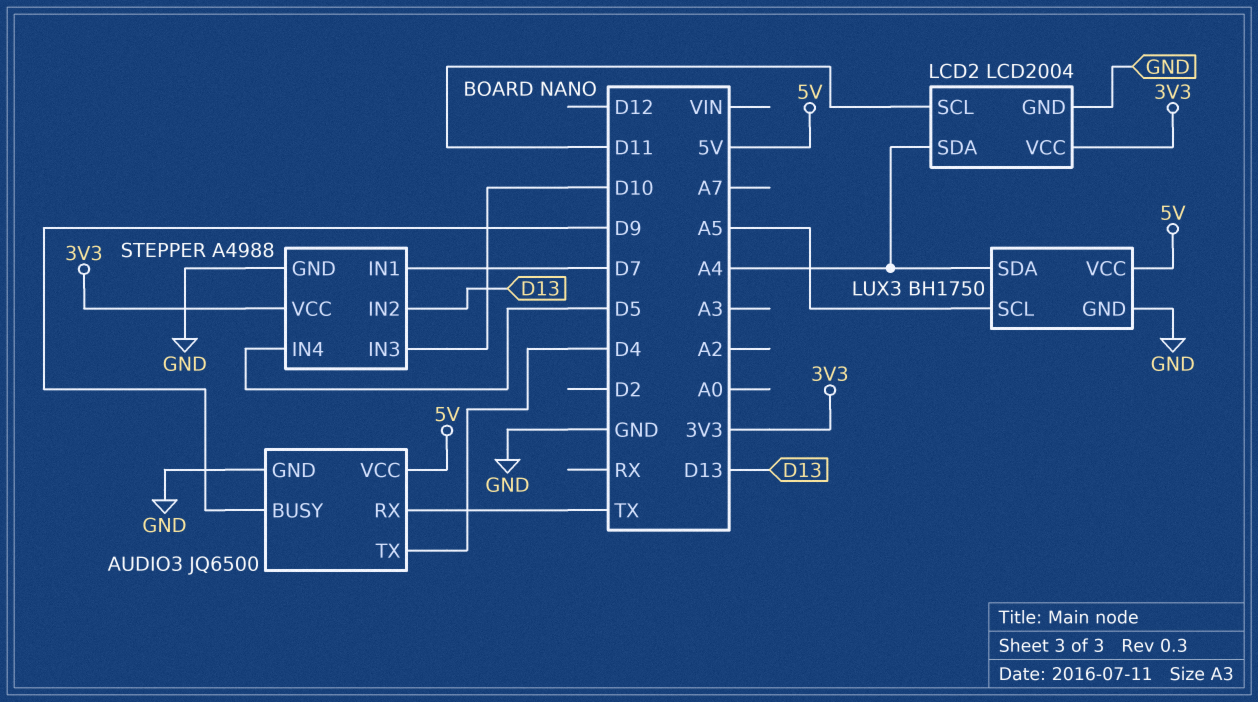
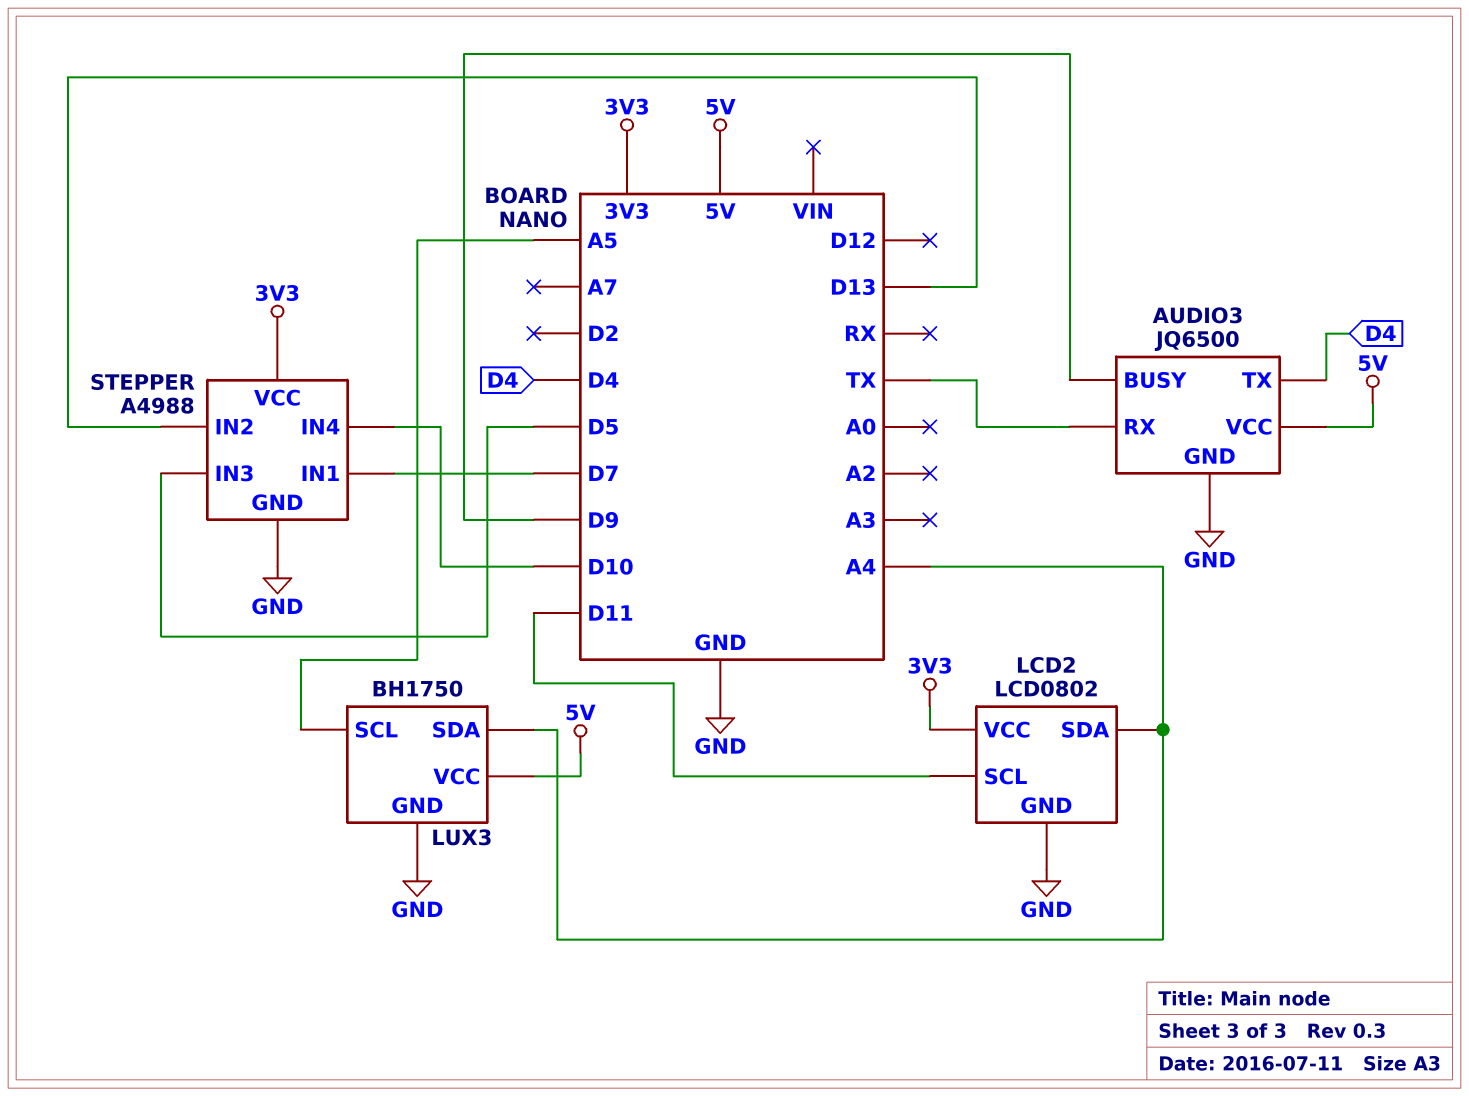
LCD2: LCD2004 -> LCD0802
STEPPER pin IN3: D10 -> D5
STEPPER pin IN4: D5 -> D10

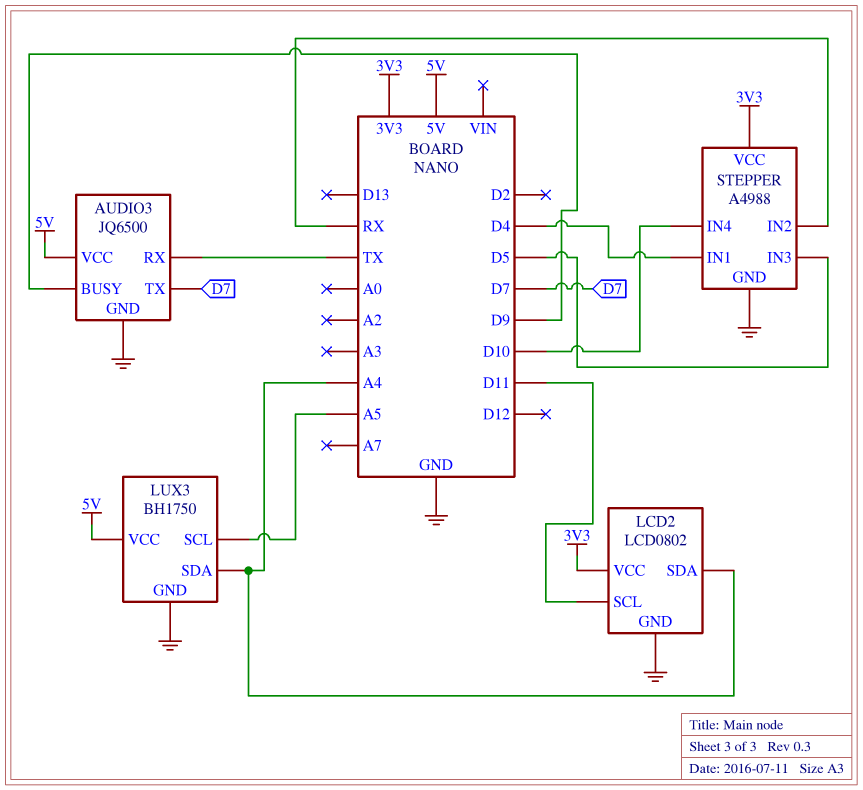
AUDIO3 pin TX: D4 -> D7
STEPPER pin IN1: D7 -> D4
STEPPER pin IN2: D13 -> RX

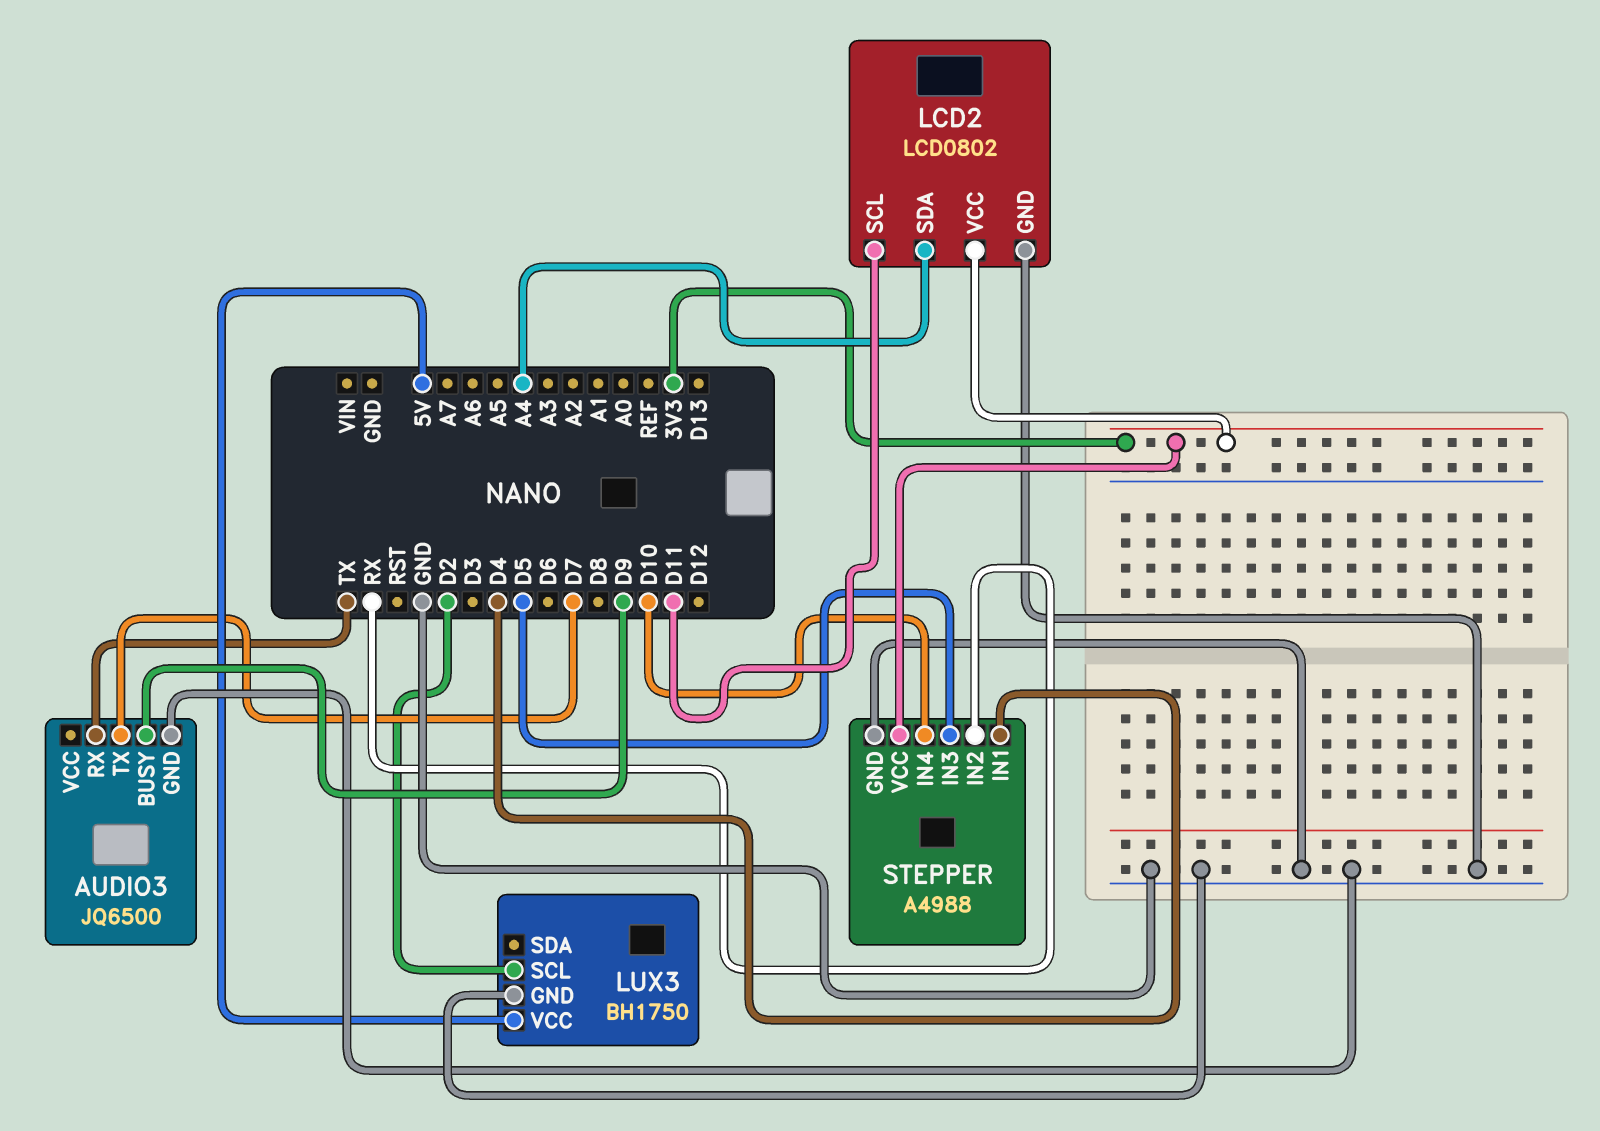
AUDIO3 pin VCC: 5V -> none
LUX3 pin SCL: A5 -> D2
LUX3 pin SDA: A4 -> none

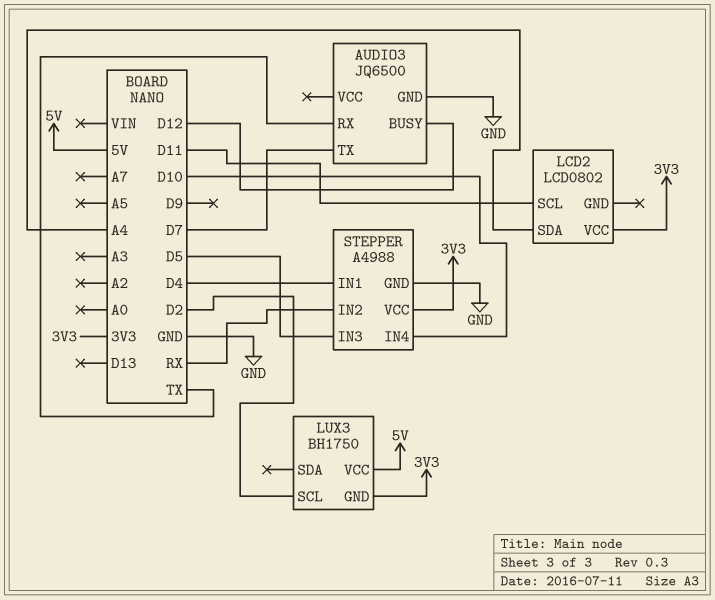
AUDIO3 pin BUSY: D9 -> D12
LCD2 pin GND: GND -> none
LUX3 pin GND: GND -> 3V3

